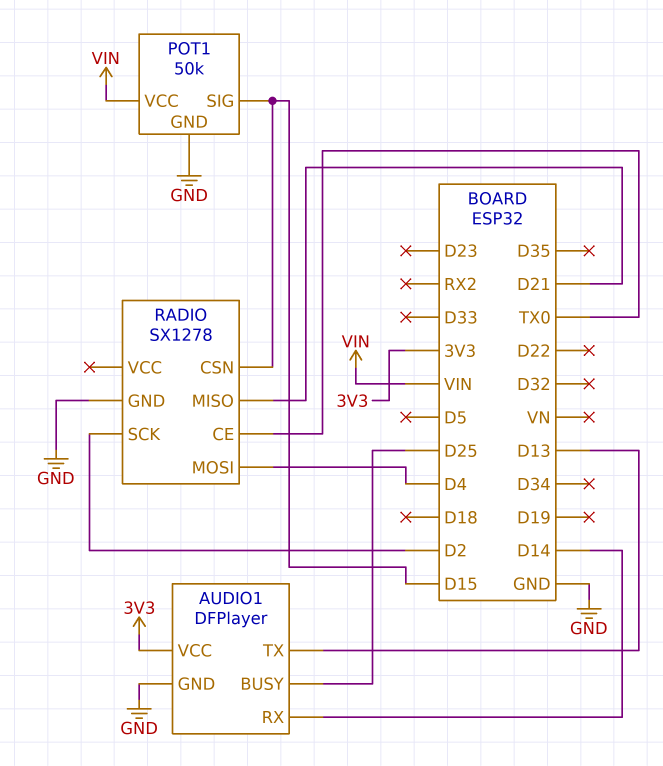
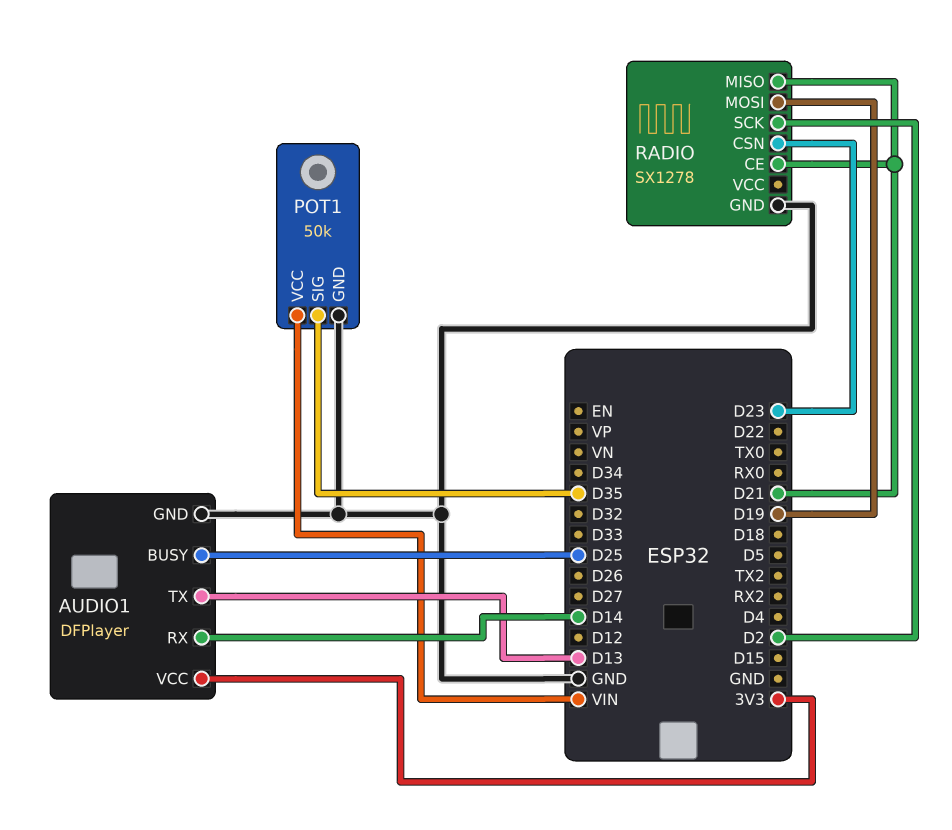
POT1 pin SIG: D15 -> D35
RADIO pin CE: TX0 -> D21
RADIO pin CSN: D15 -> D23
RADIO pin MOSI: D4 -> D19

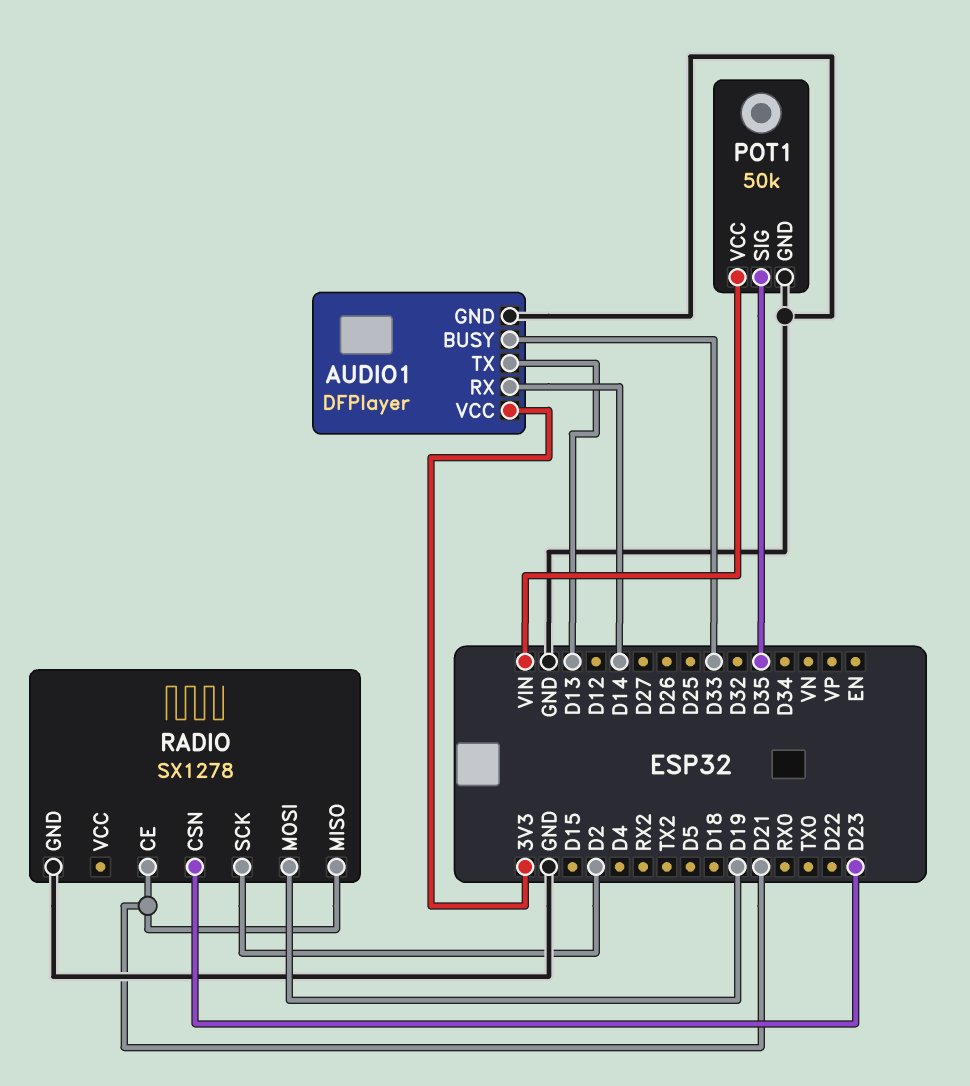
AUDIO1 pin BUSY: D25 -> D33

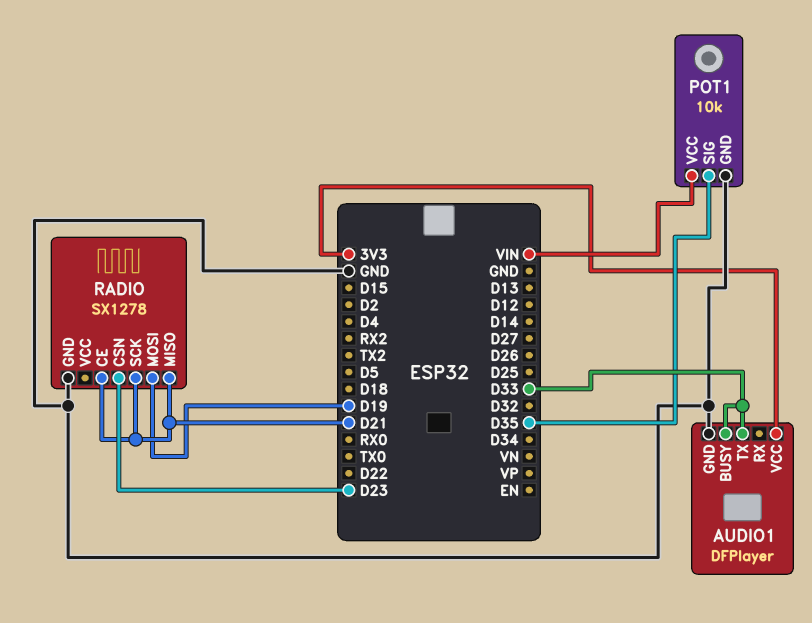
AUDIO1 pin RX: D14 -> none
AUDIO1 pin TX: D13 -> D33
POT1: 50k -> 10k
RADIO pin SCK: D2 -> D21

